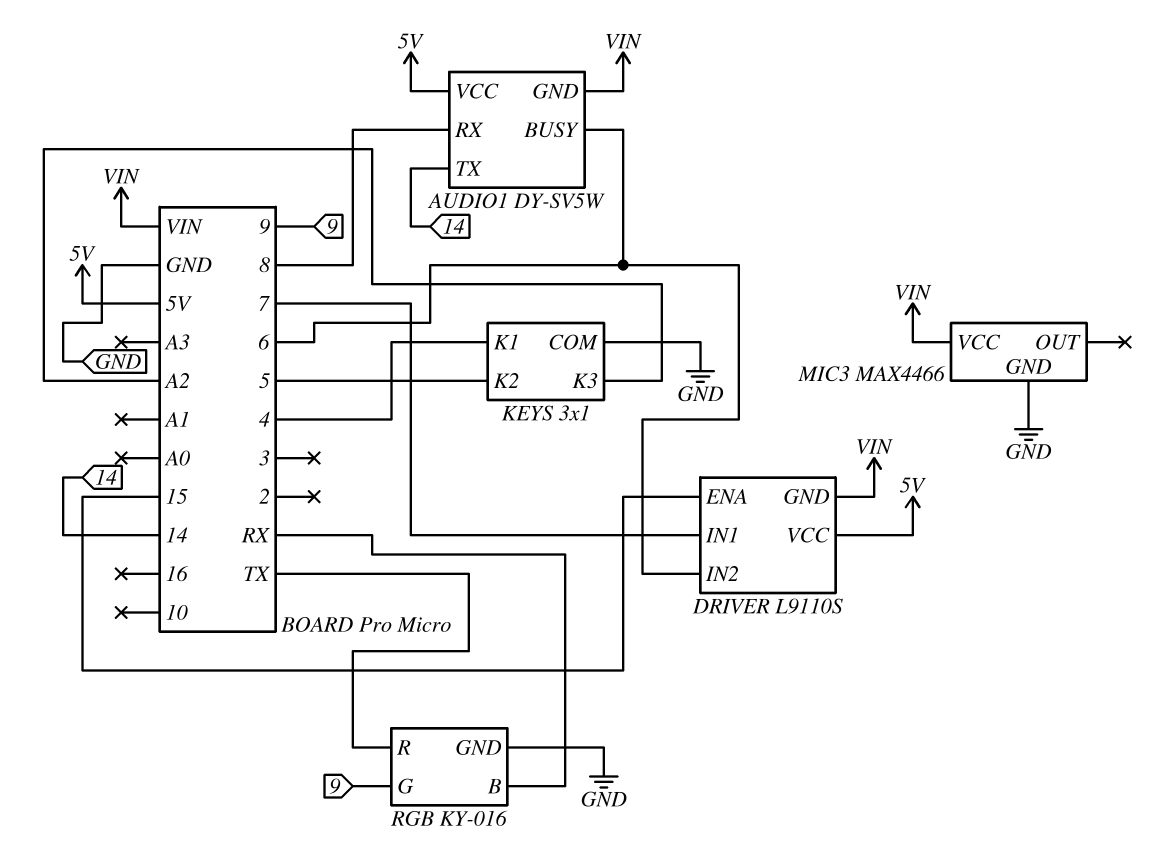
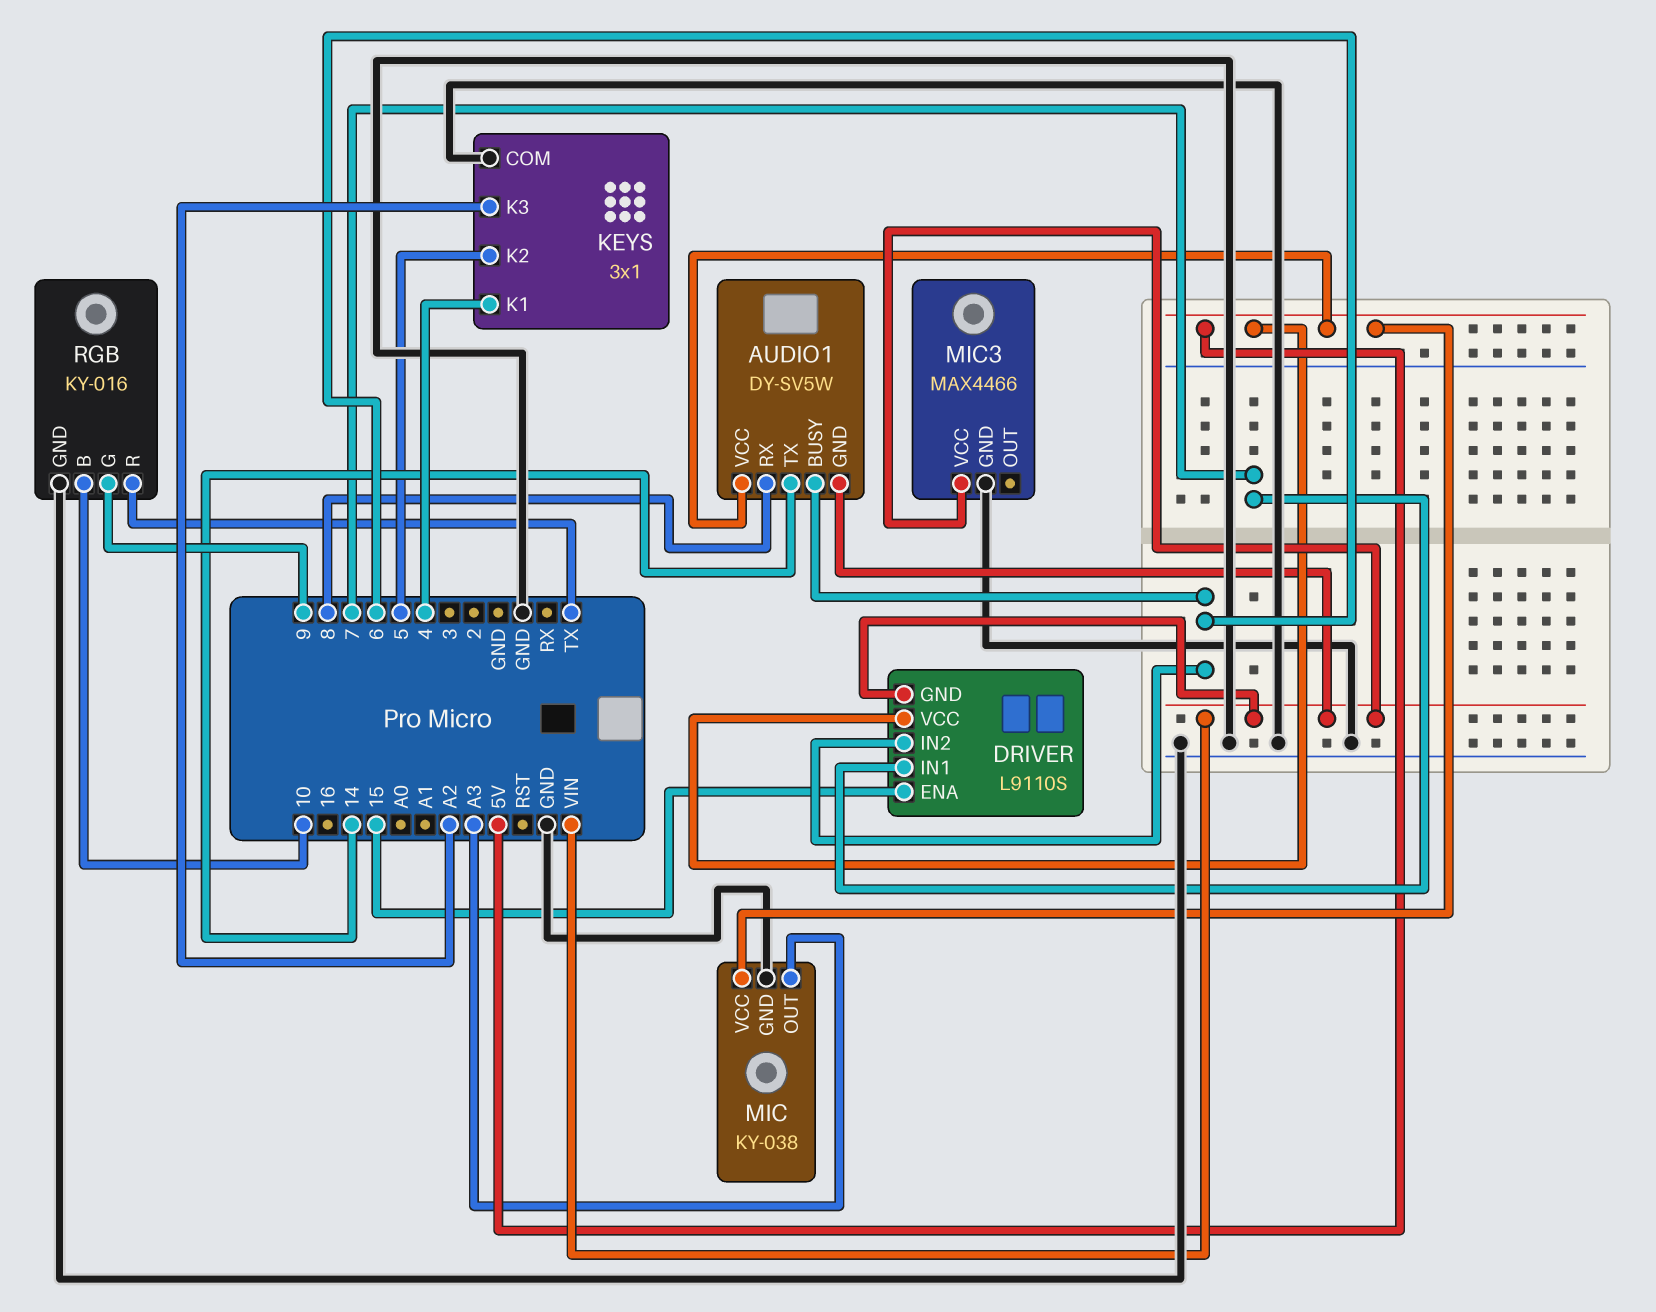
MIC: none -> KY-038
MIC pin GND: none -> GND
MIC pin OUT: none -> A3
MIC pin VCC: none -> 5V
RGB pin B: RX -> 10

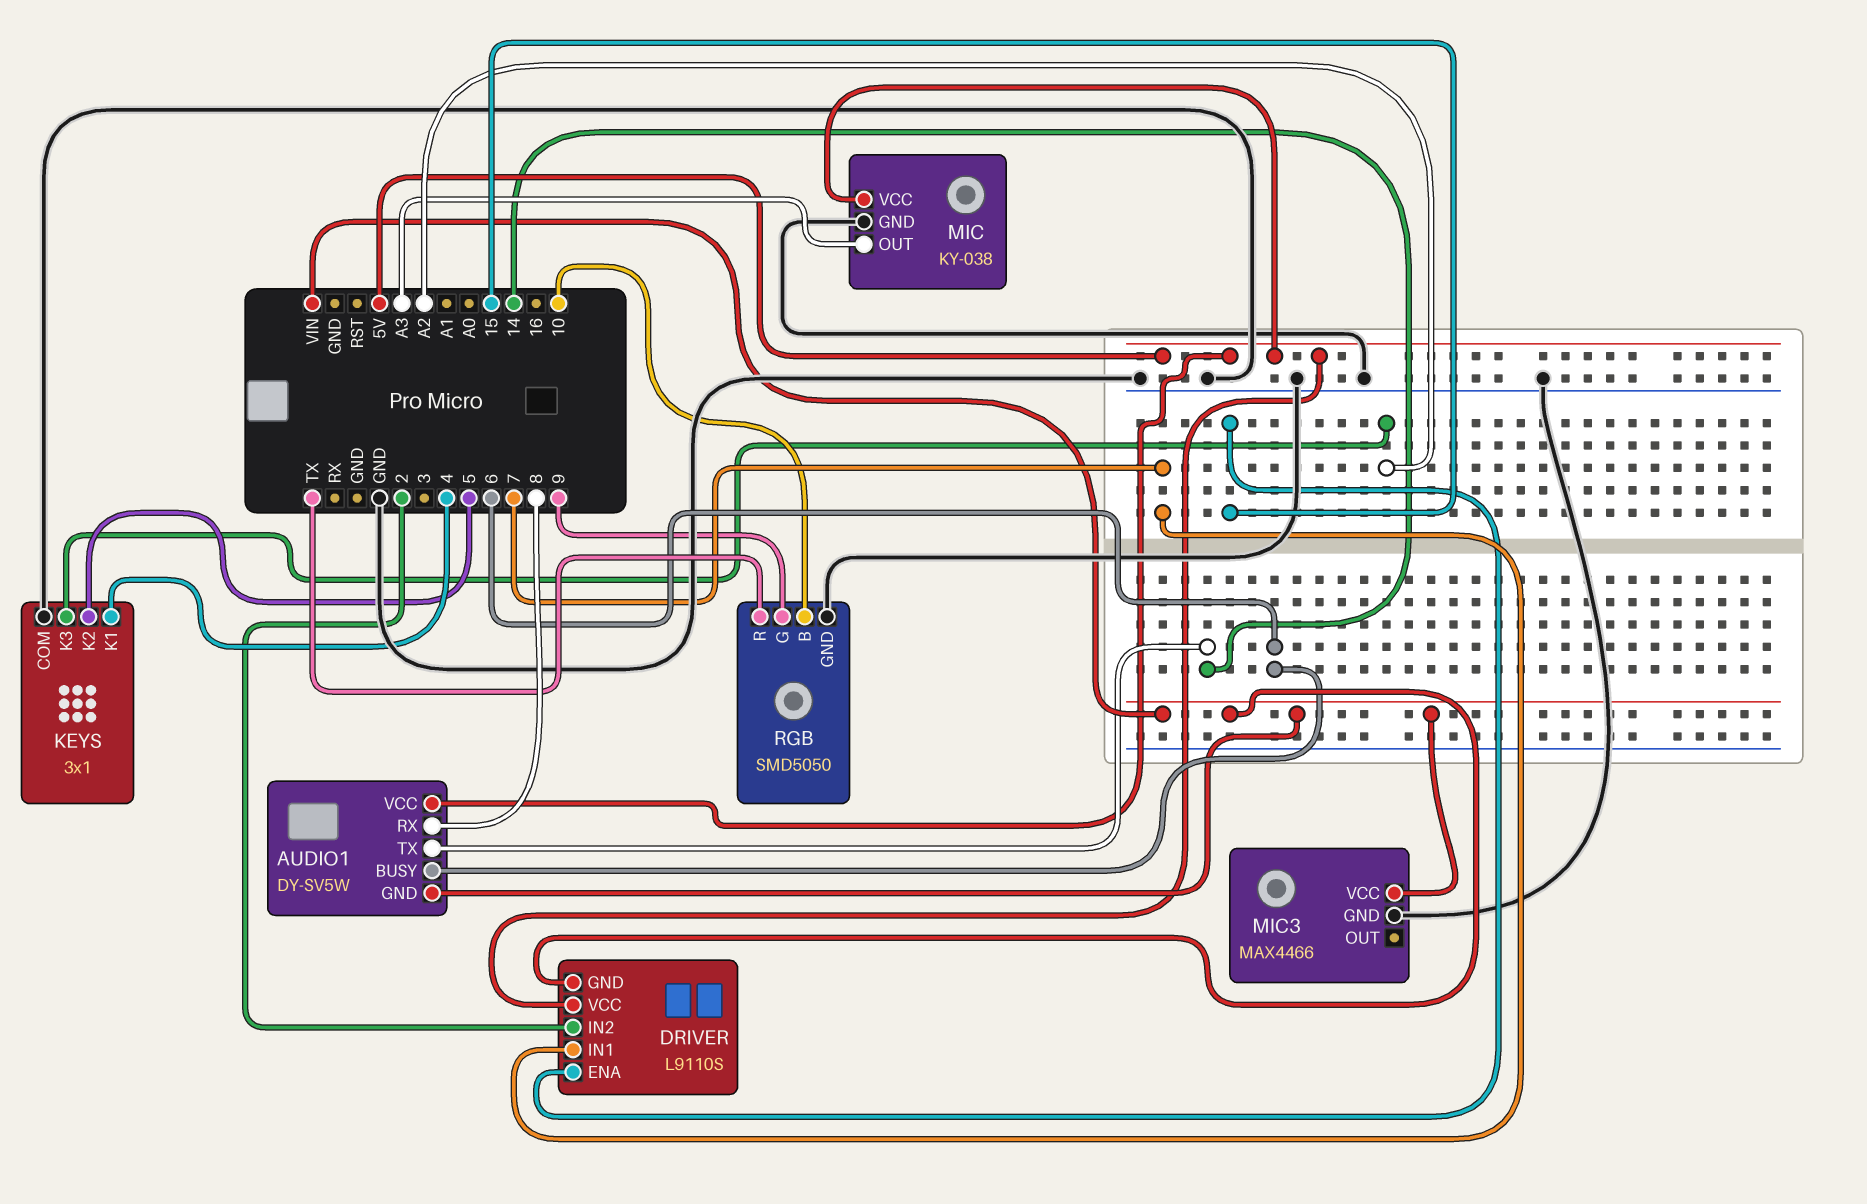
DRIVER pin IN2: 6 -> 2
RGB: KY-016 -> SMD5050

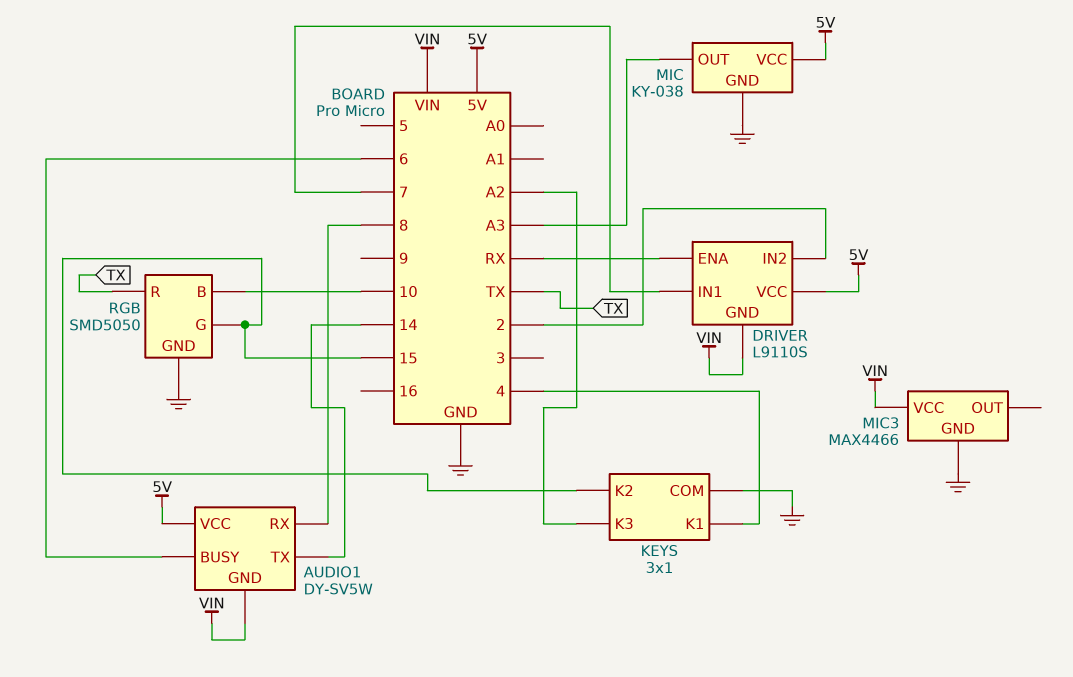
DRIVER pin ENA: 15 -> RX
KEYS pin K2: 5 -> 15
RGB pin G: 9 -> 15

